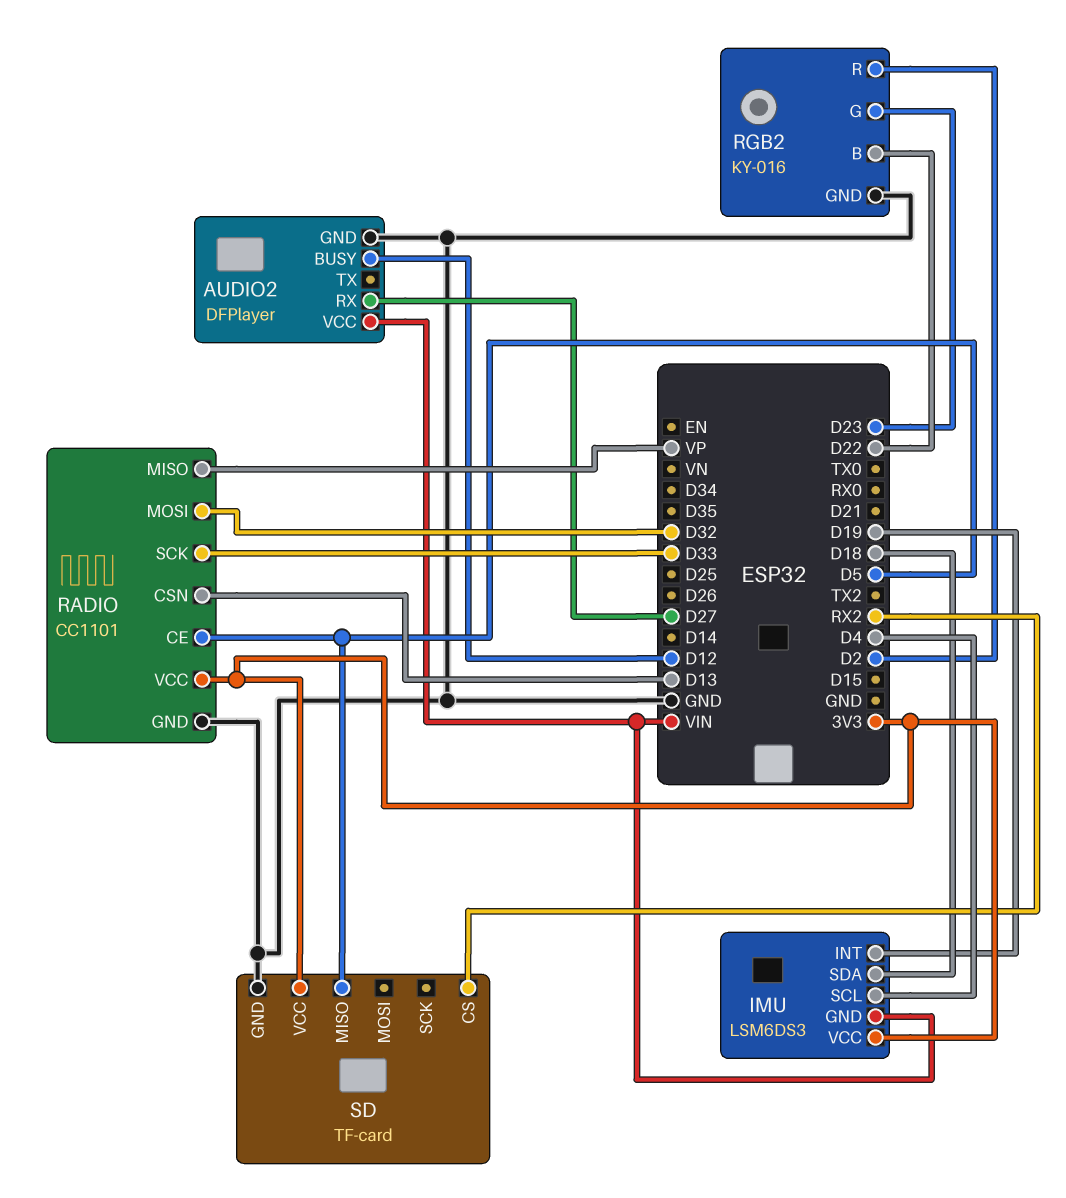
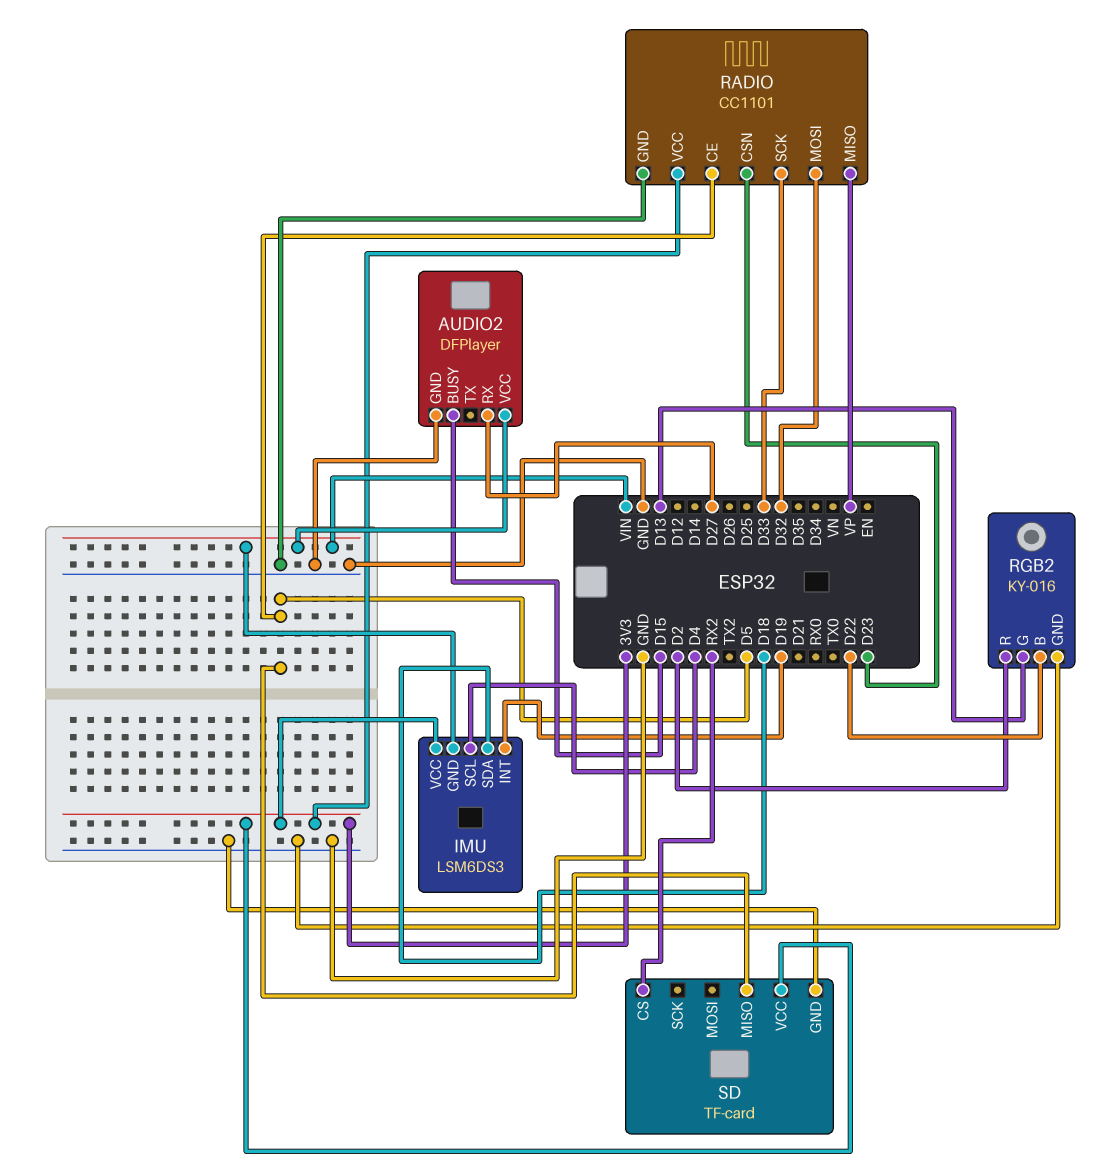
AUDIO2 pin BUSY: D12 -> D15
RADIO pin CSN: D13 -> D23
RGB2 pin G: D23 -> D13

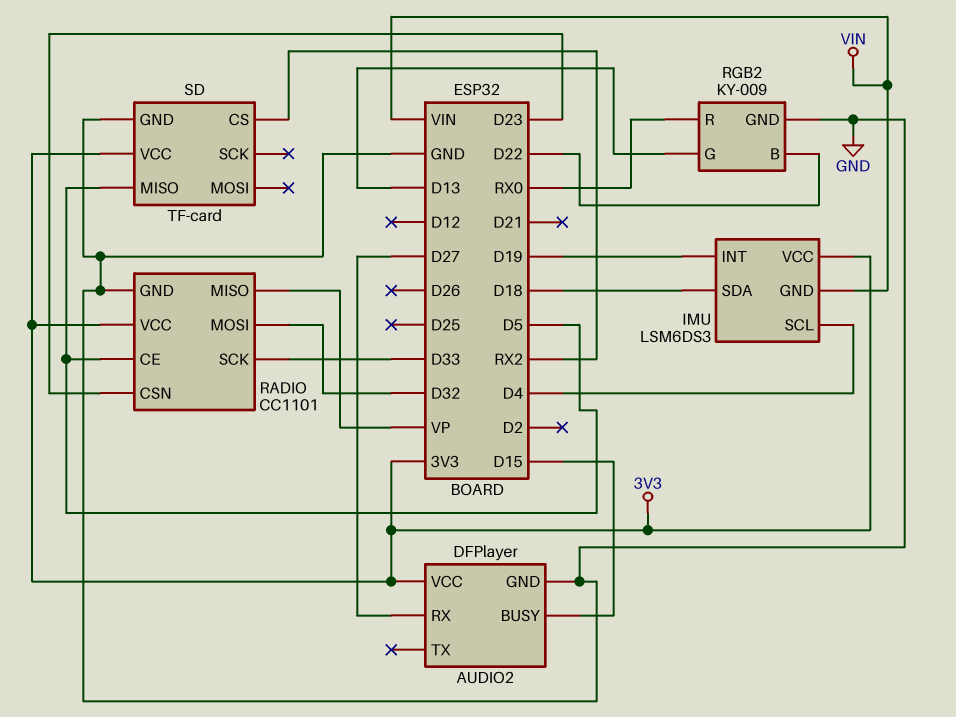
AUDIO2 pin VCC: VIN -> 3V3
RGB2: KY-016 -> KY-009
RGB2 pin R: D2 -> RX0

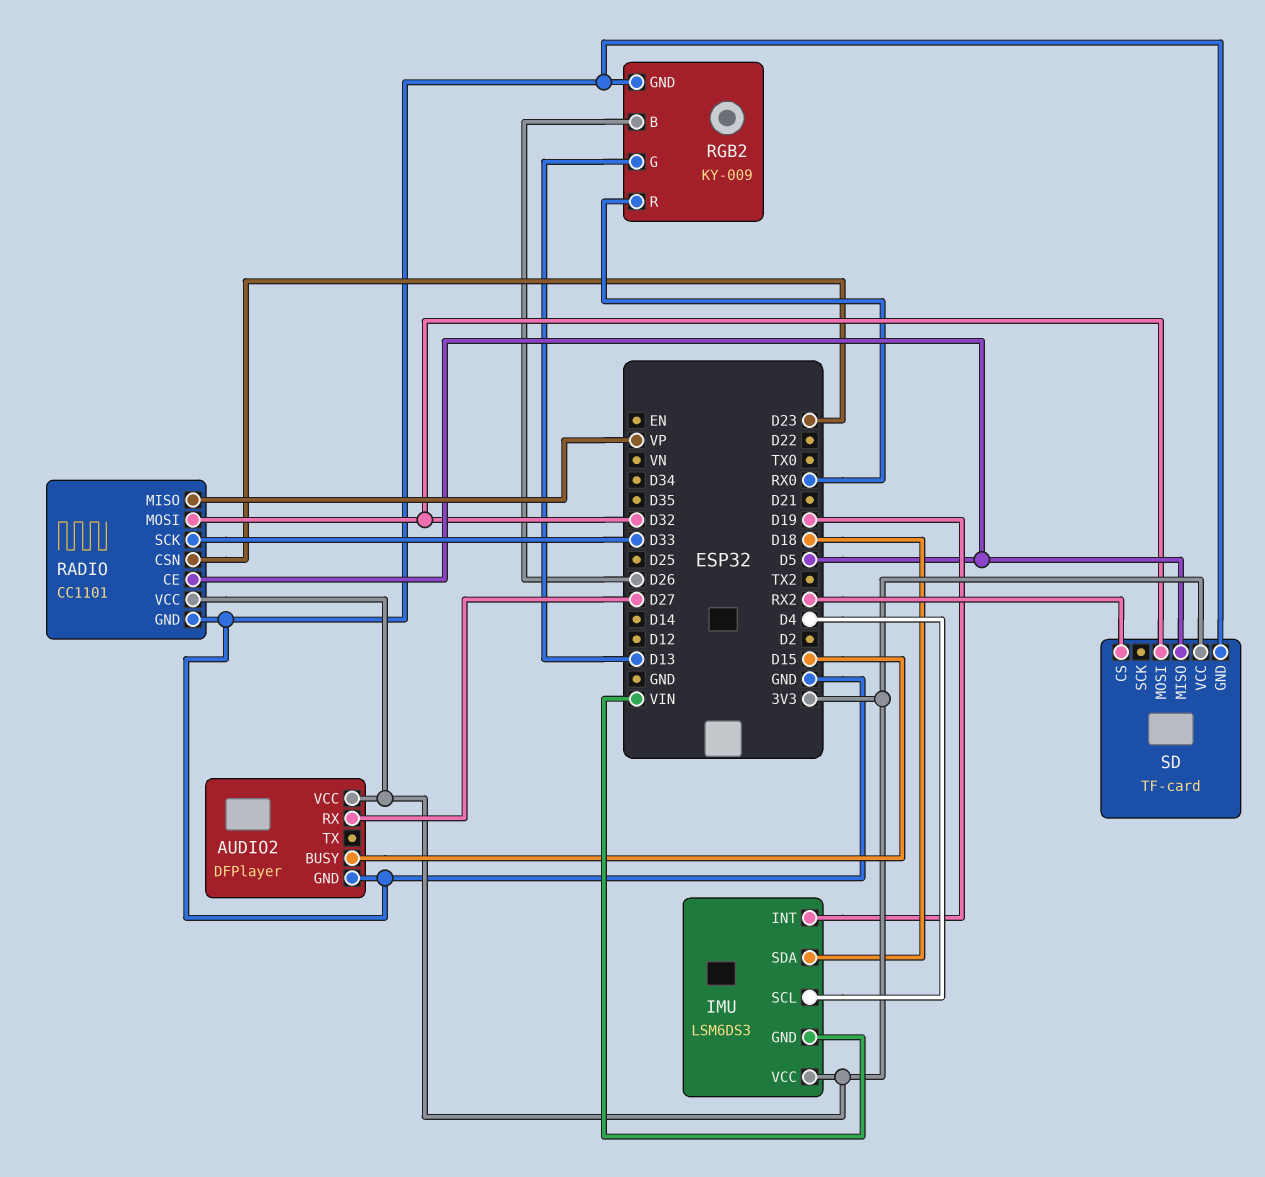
RGB2 pin B: D22 -> D26
SD pin MOSI: none -> D32

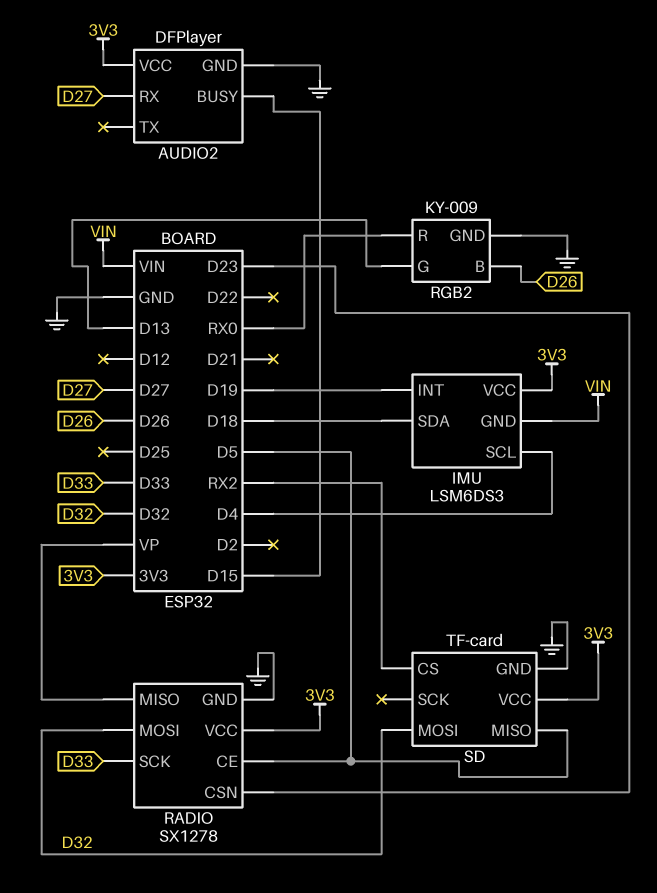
RADIO: CC1101 -> SX1278

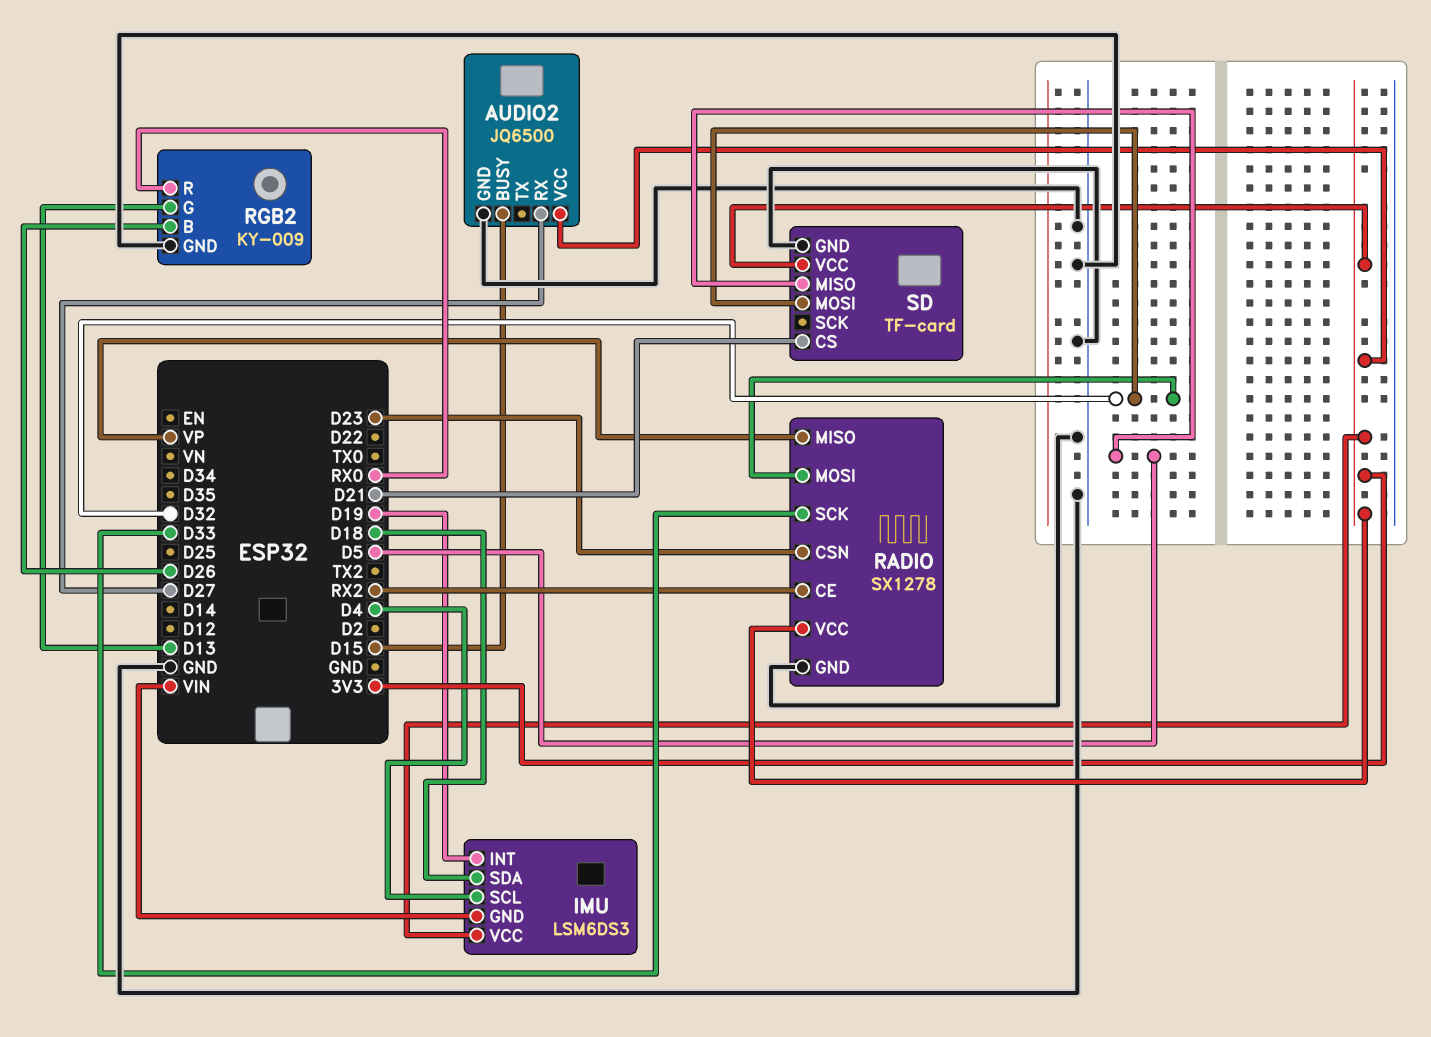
AUDIO2: DFPlayer -> JQ6500
RADIO pin CE: D5 -> RX2
SD pin CS: RX2 -> D21

